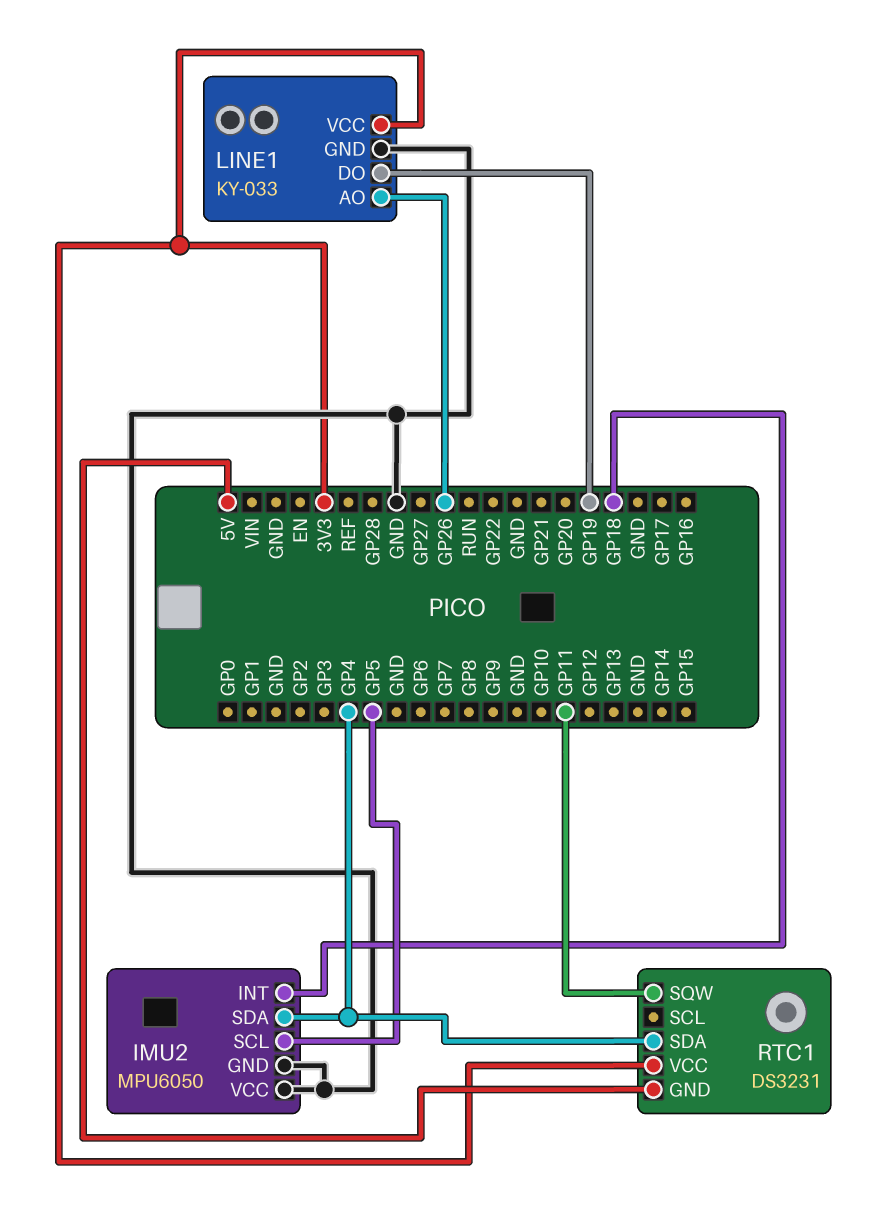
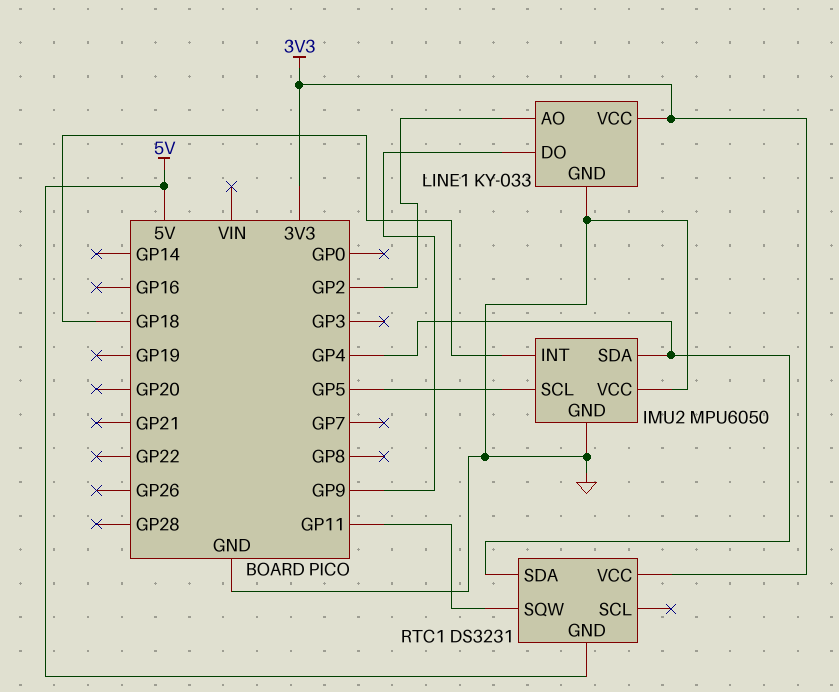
LINE1 pin AO: GP26 -> GP2
LINE1 pin DO: GP19 -> GP9

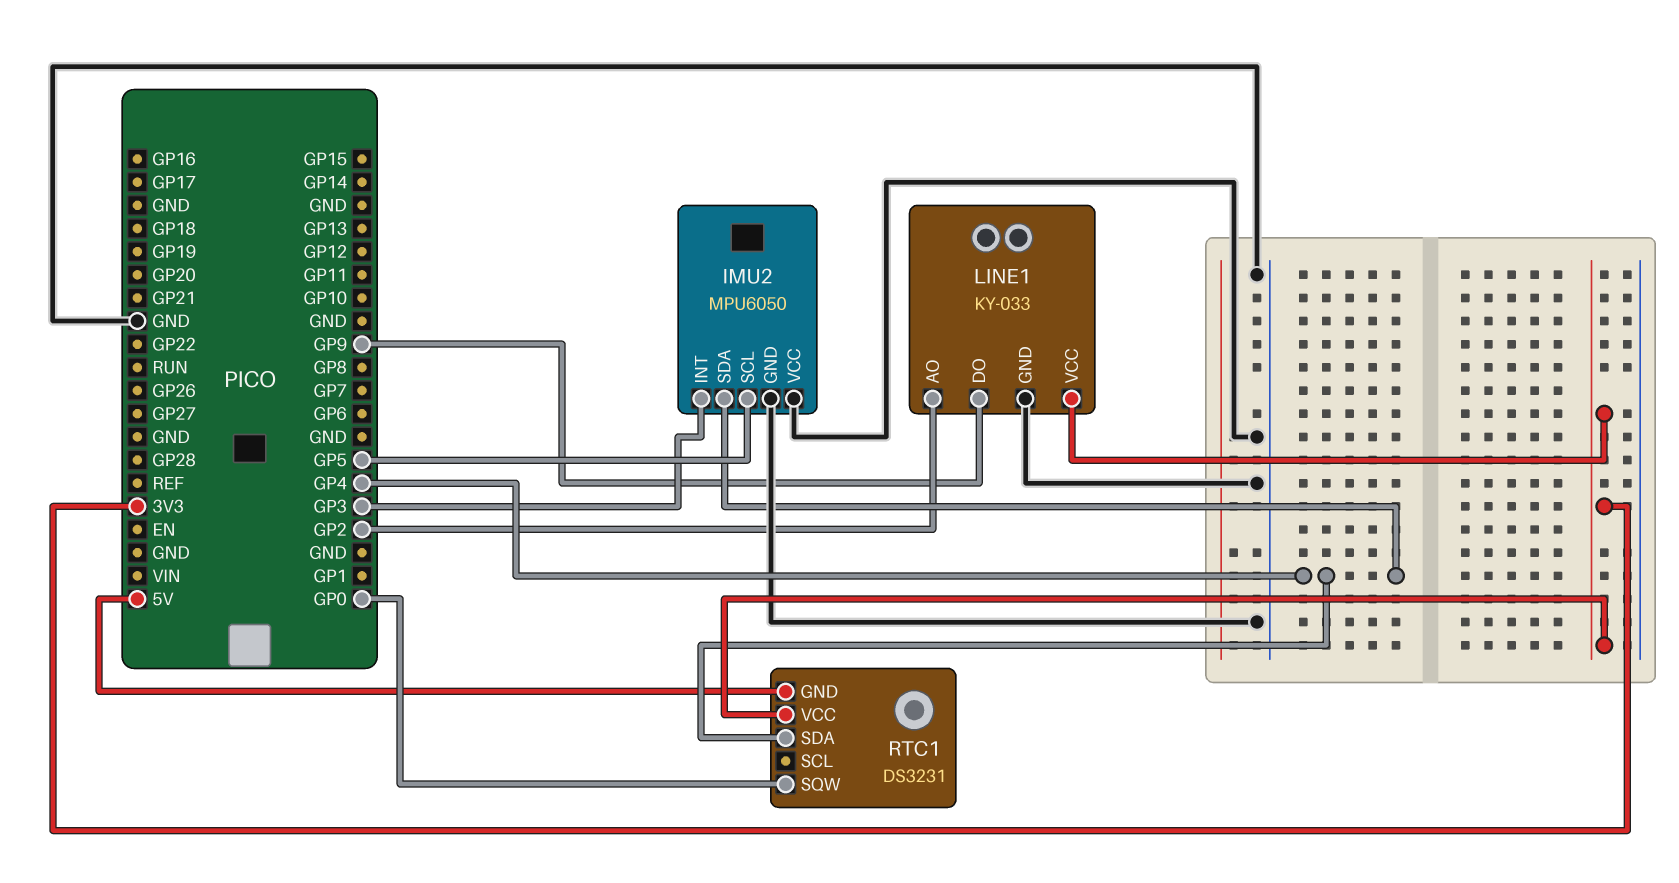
IMU2 pin INT: GP18 -> GP3
RTC1 pin SQW: GP11 -> GP0

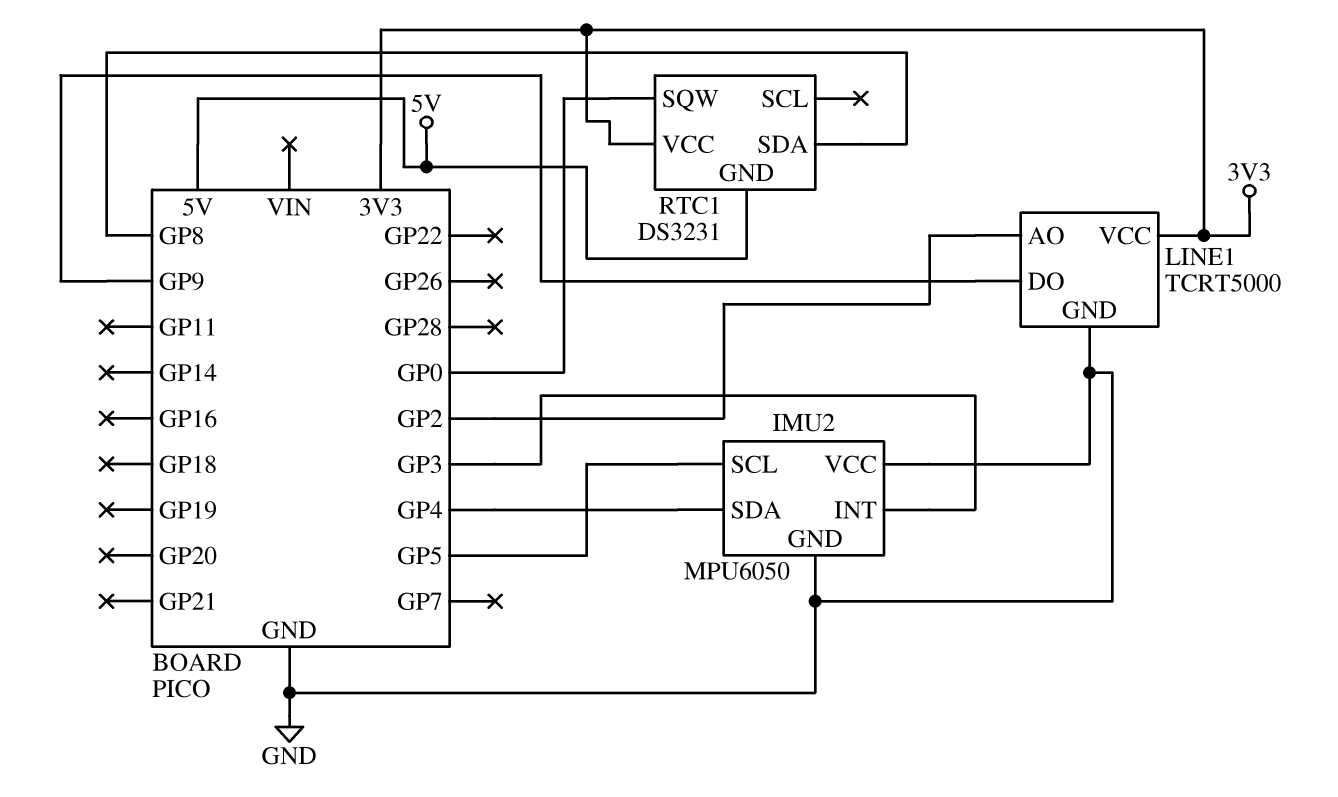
LINE1: KY-033 -> TCRT5000
RTC1 pin SDA: GP4 -> GP8

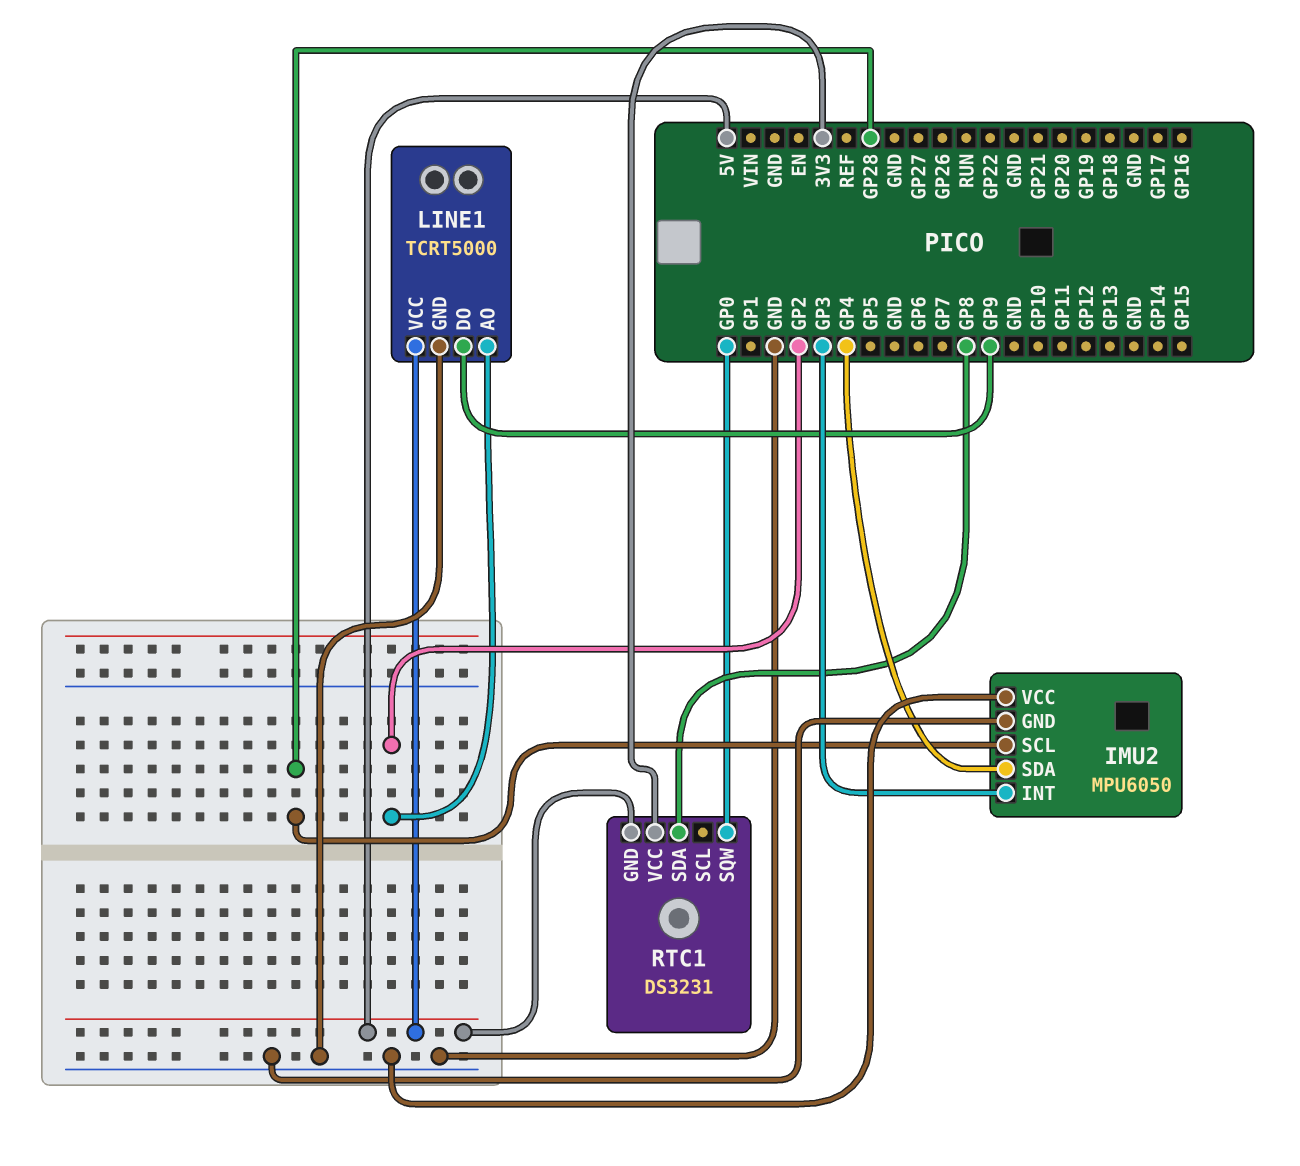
IMU2 pin SCL: GP5 -> GP28
LINE1 pin VCC: 3V3 -> 5V

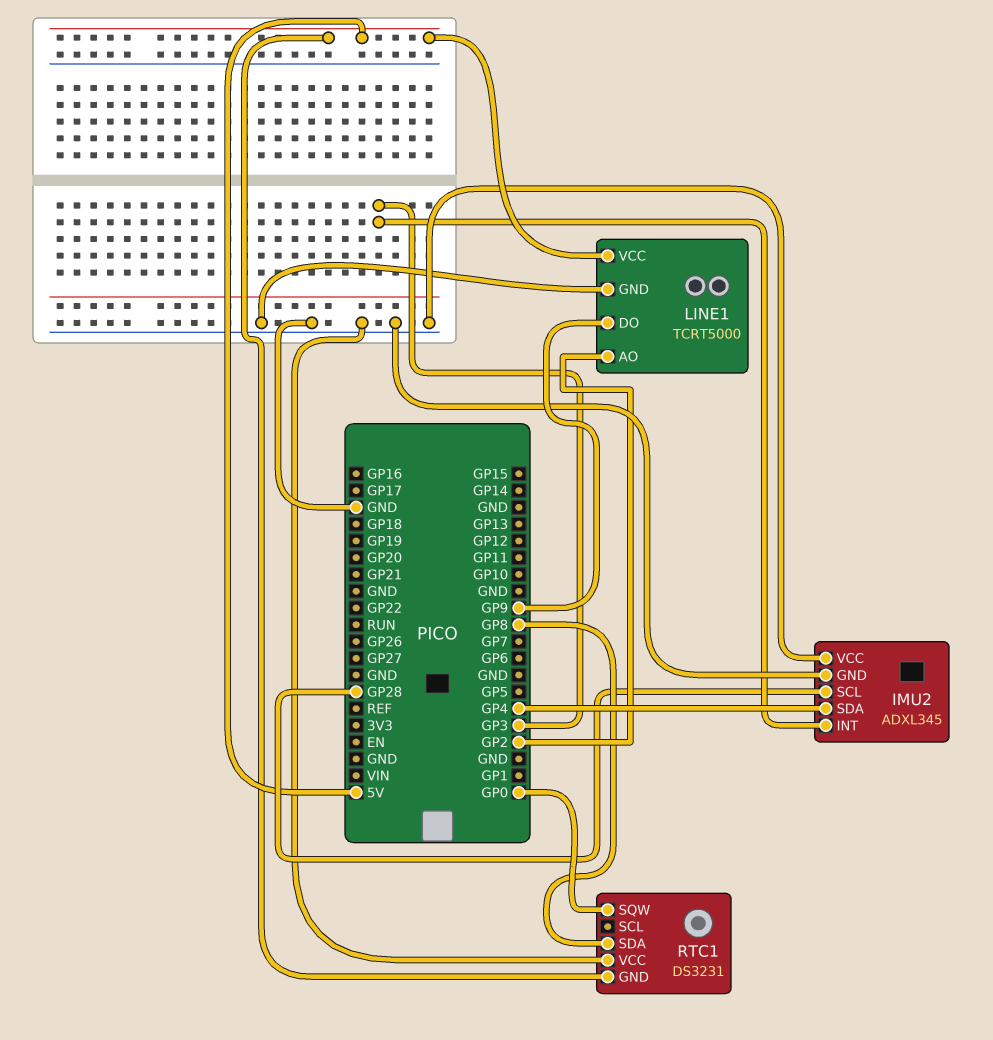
IMU2: MPU6050 -> ADXL345
RTC1 pin VCC: 3V3 -> GND

